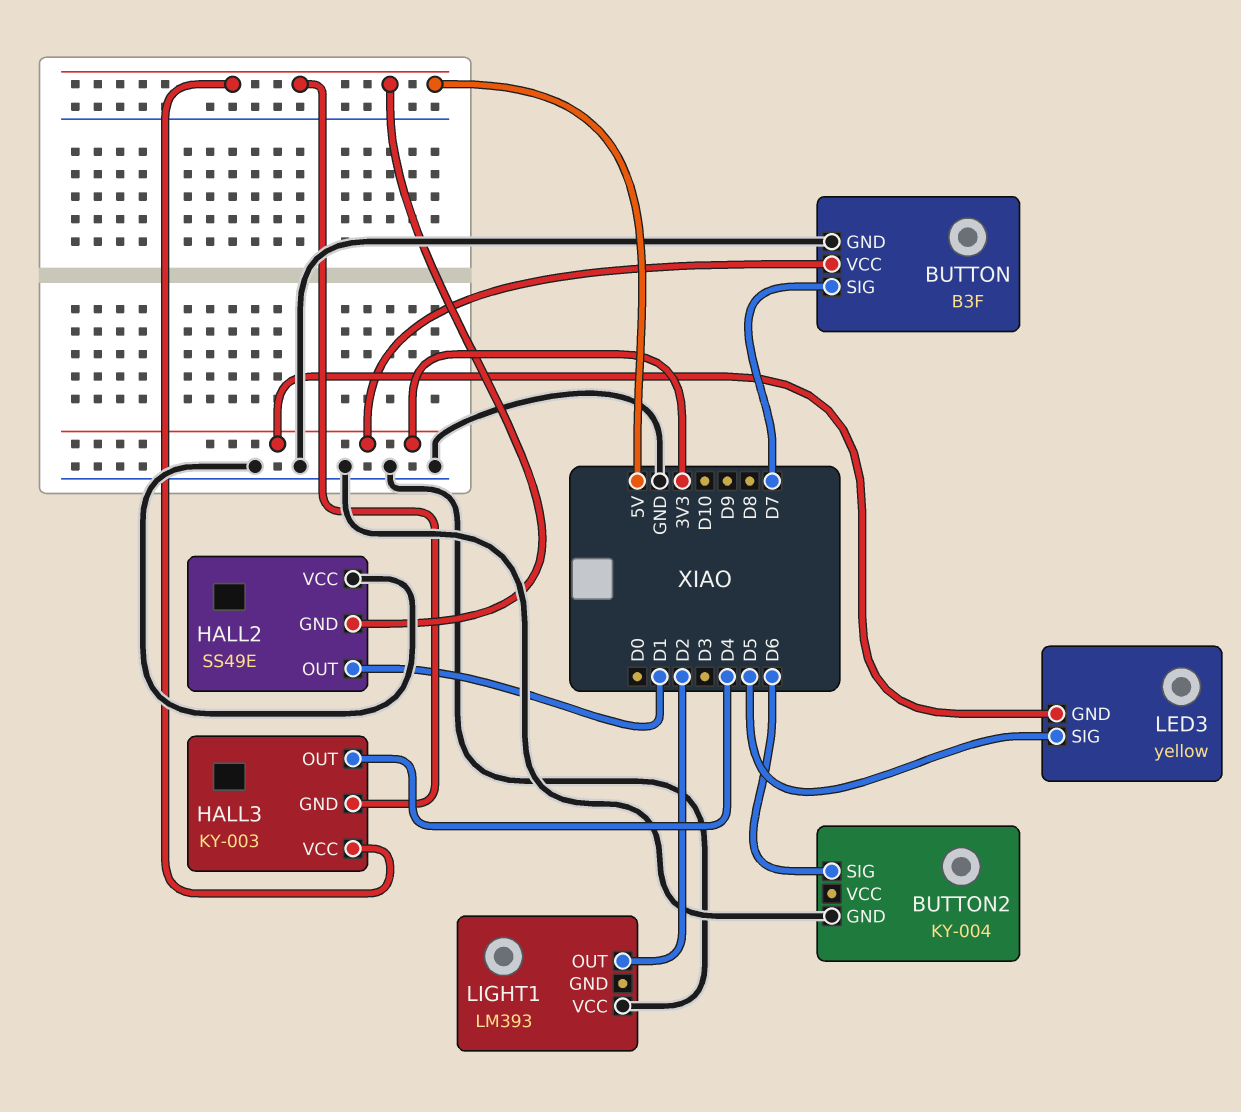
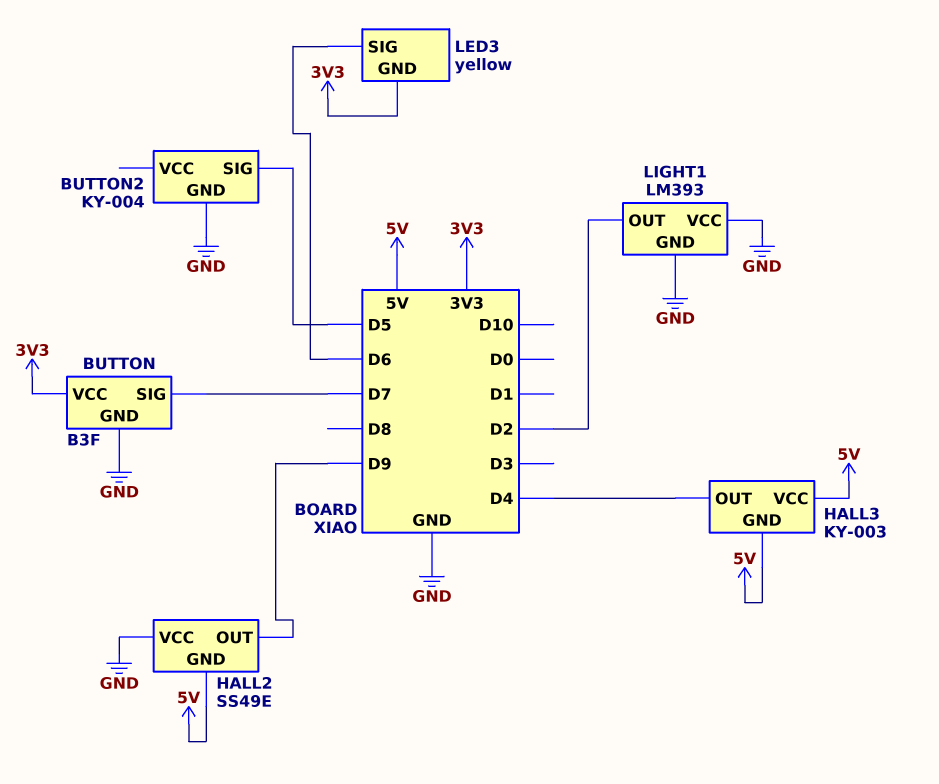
BUTTON2 pin SIG: D6 -> D5
HALL2 pin OUT: D1 -> D9
LED3 pin SIG: D5 -> D6
LIGHT1 pin GND: none -> GND

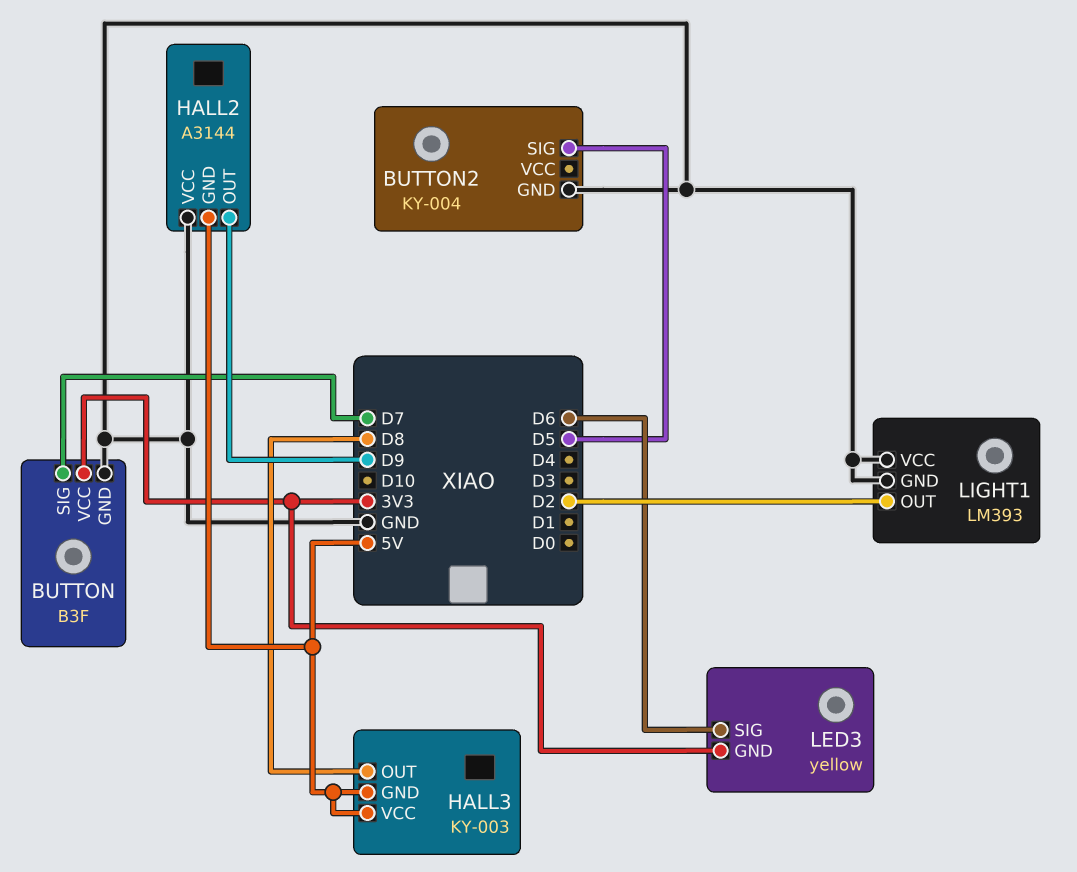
HALL2: SS49E -> A3144
HALL3 pin OUT: D4 -> D8

